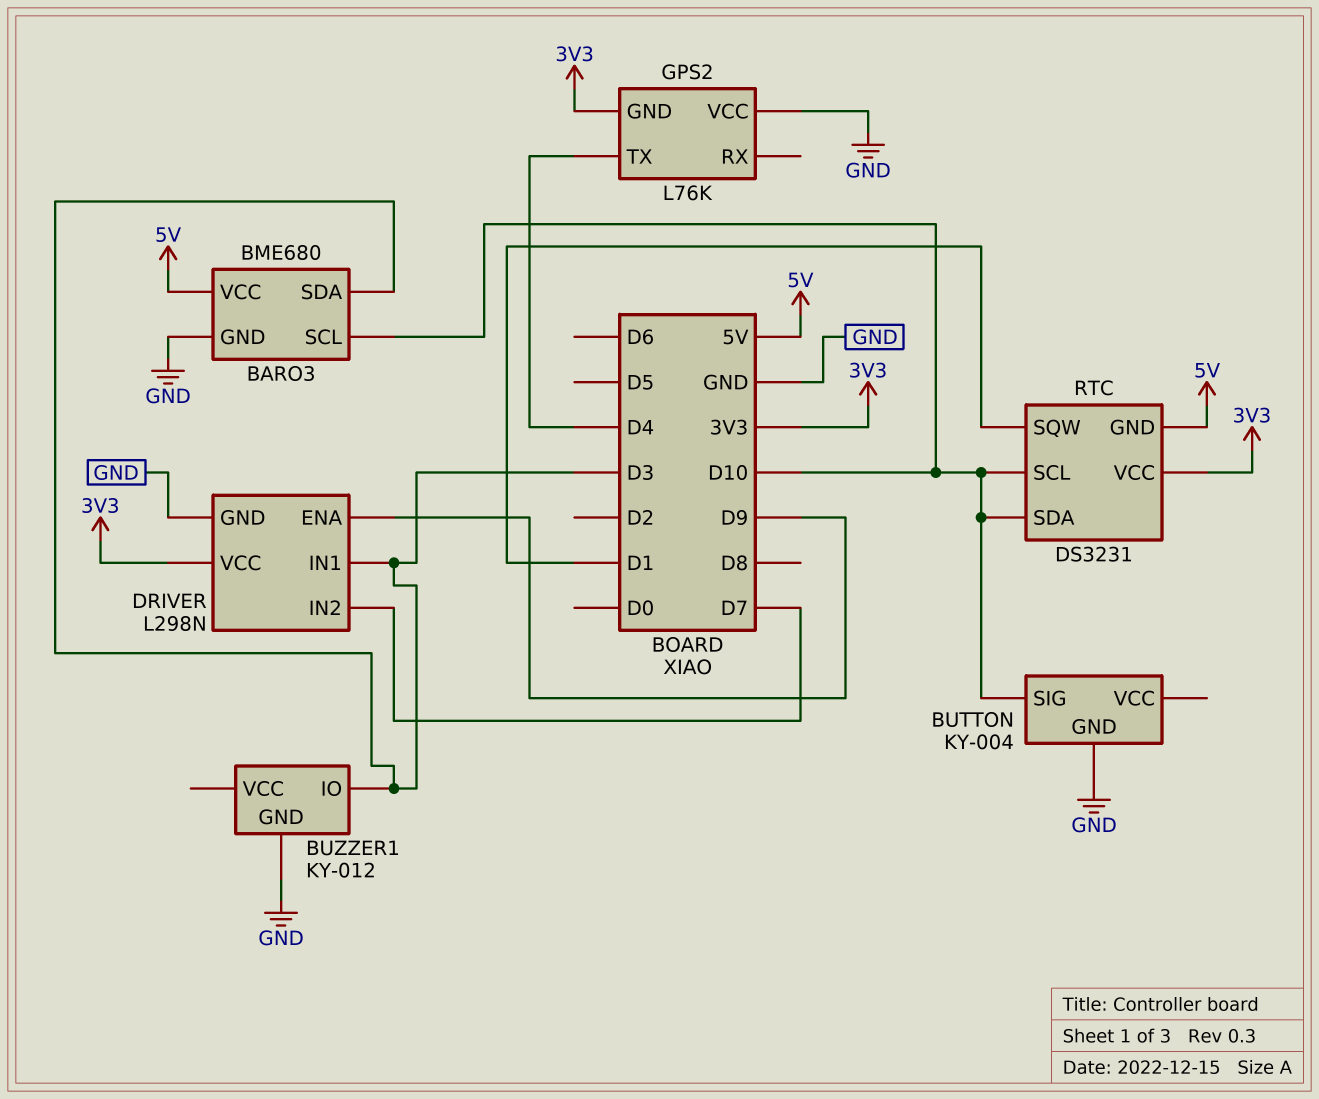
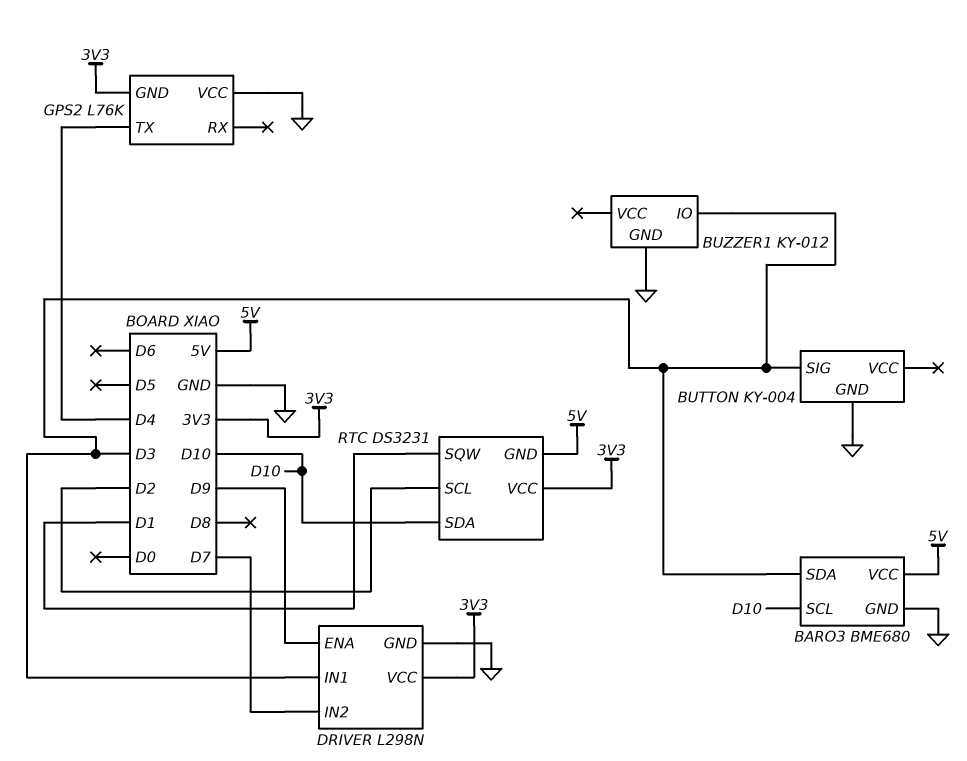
BUTTON pin SIG: D10 -> D3
RTC pin SCL: D10 -> D2

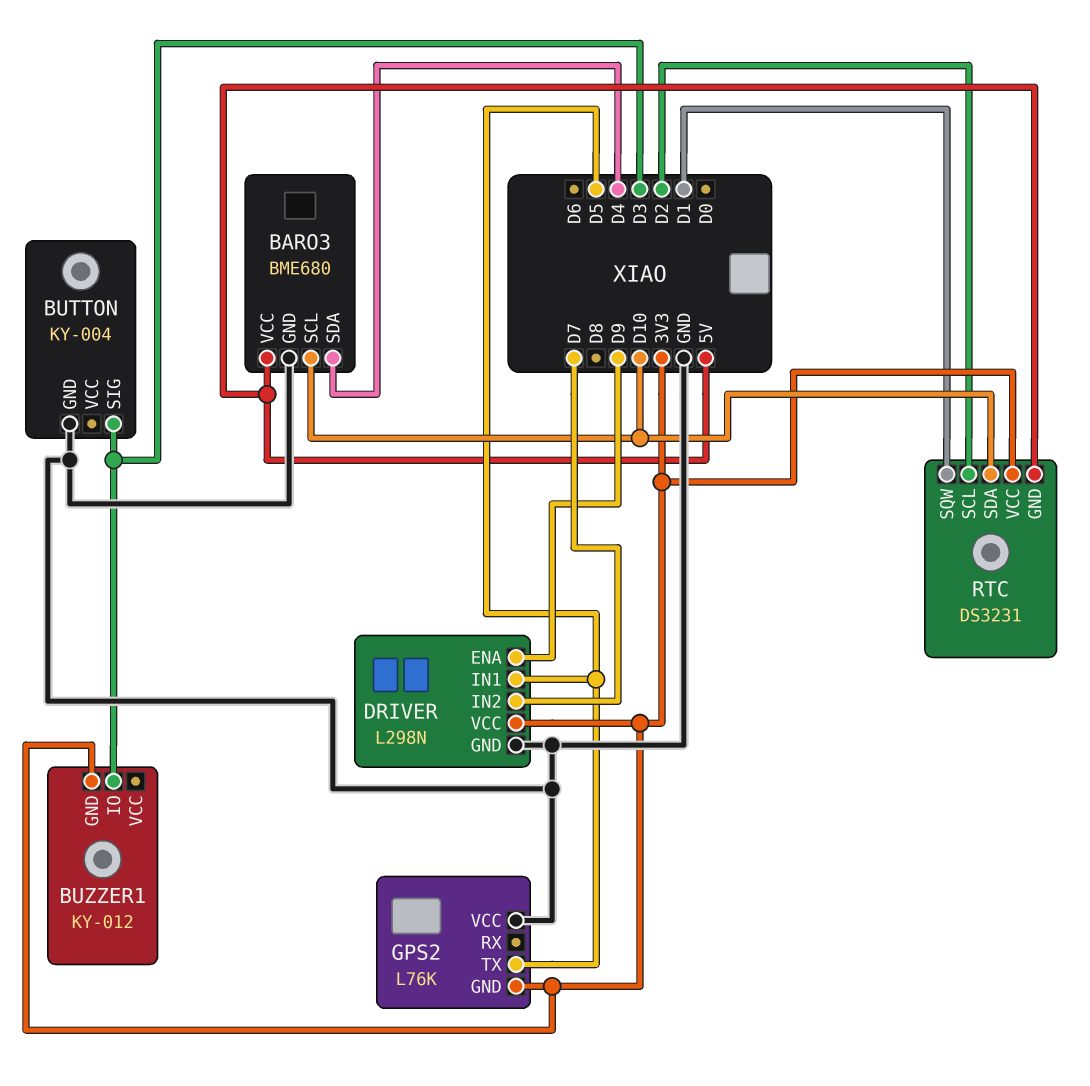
BARO3 pin SDA: D3 -> D4
BUZZER1 pin GND: GND -> 3V3
DRIVER pin IN1: D3 -> D5
GPS2 pin TX: D4 -> D5

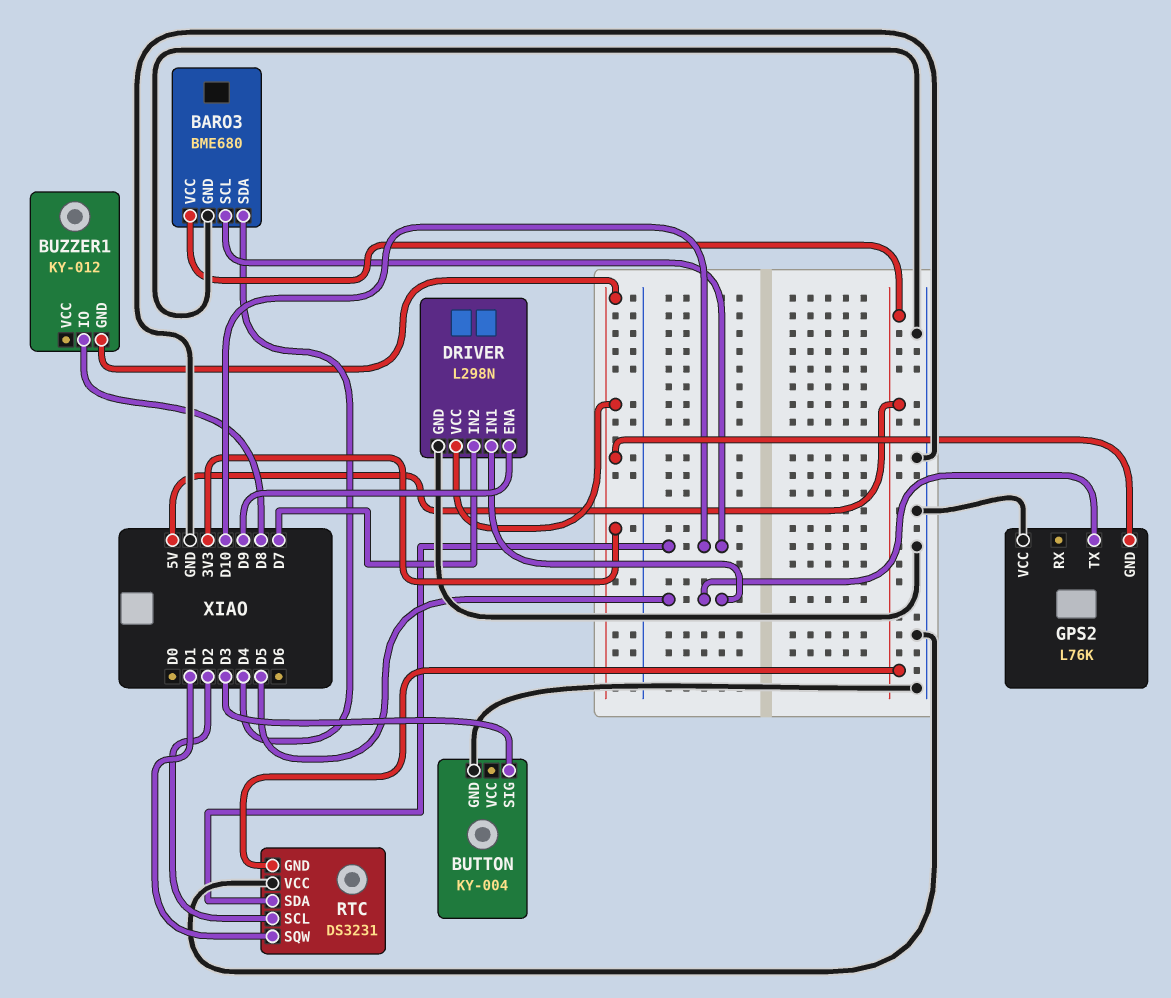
BUZZER1 pin IO: D3 -> D8
RTC pin VCC: 3V3 -> GND

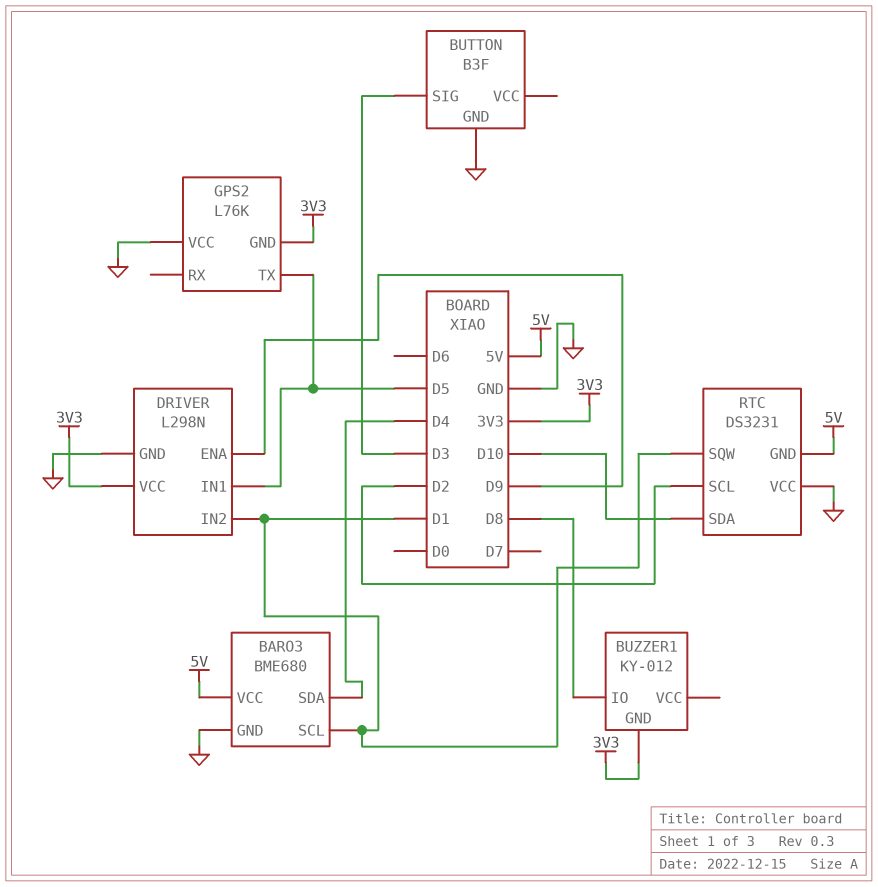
BARO3 pin SCL: D10 -> D1
BUTTON: KY-004 -> B3F
DRIVER pin IN2: D7 -> D1

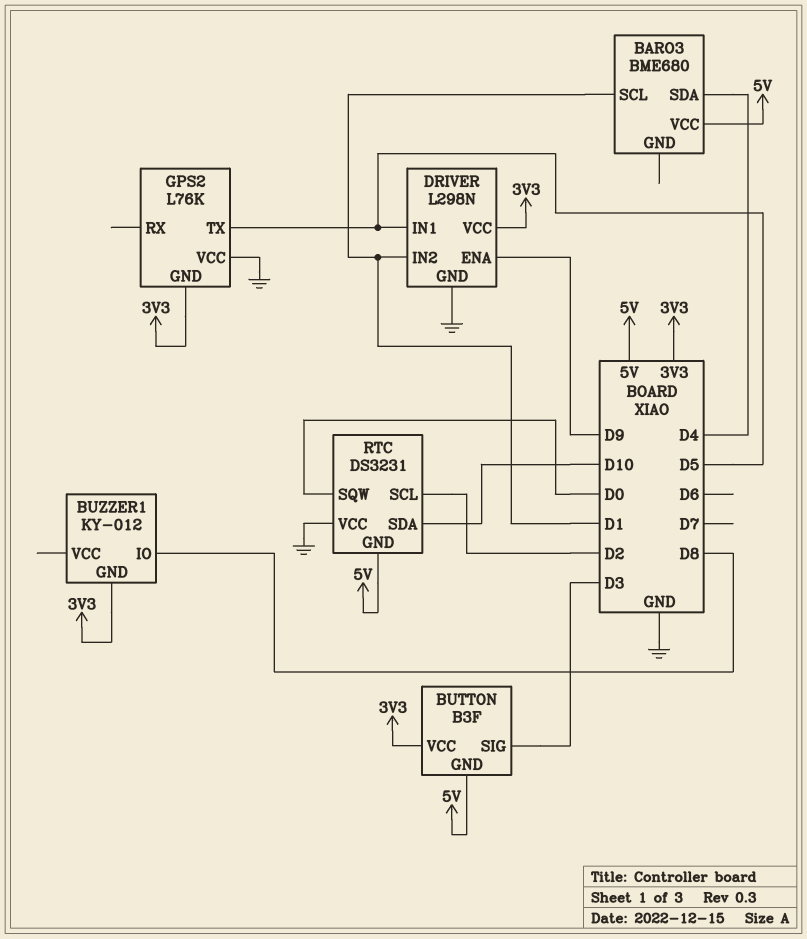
BARO3 pin GND: GND -> none
BUTTON pin GND: GND -> 5V
BUTTON pin VCC: none -> 3V3
RTC pin SQW: D1 -> D0

